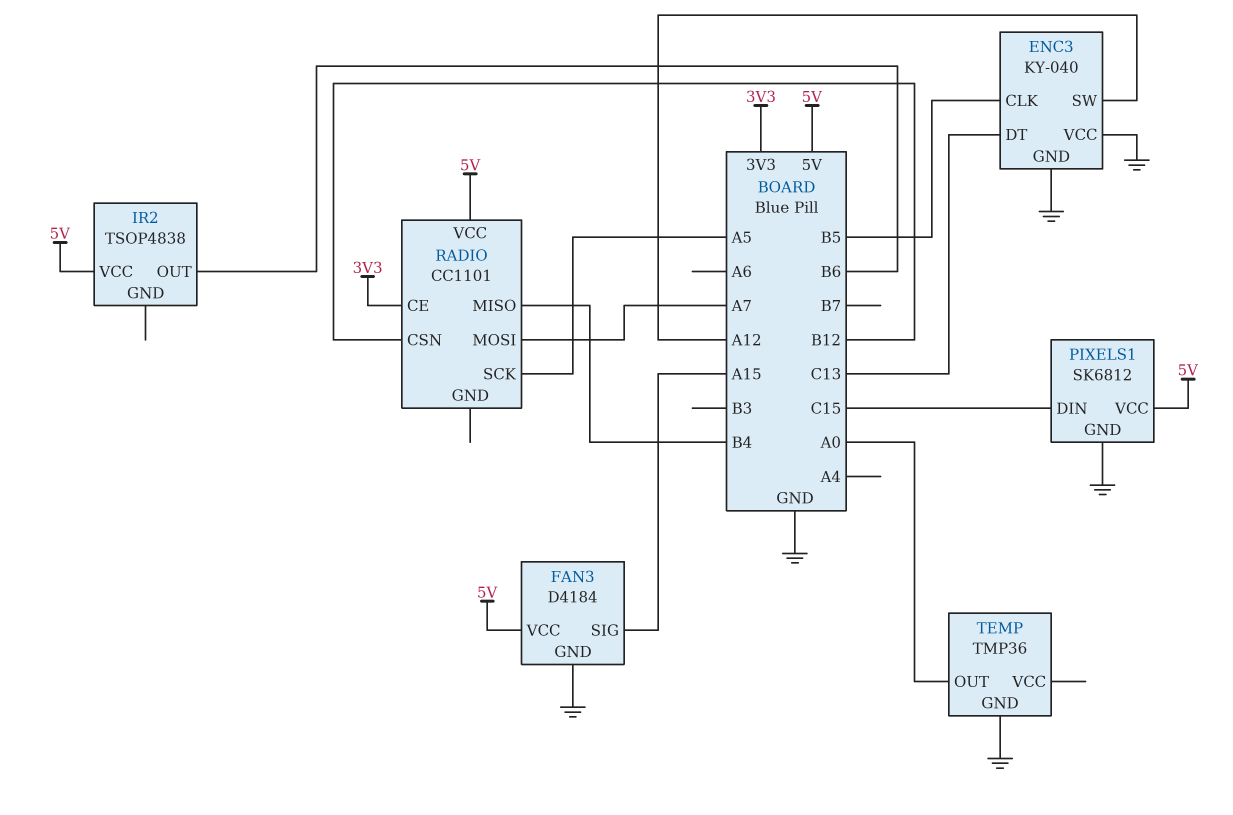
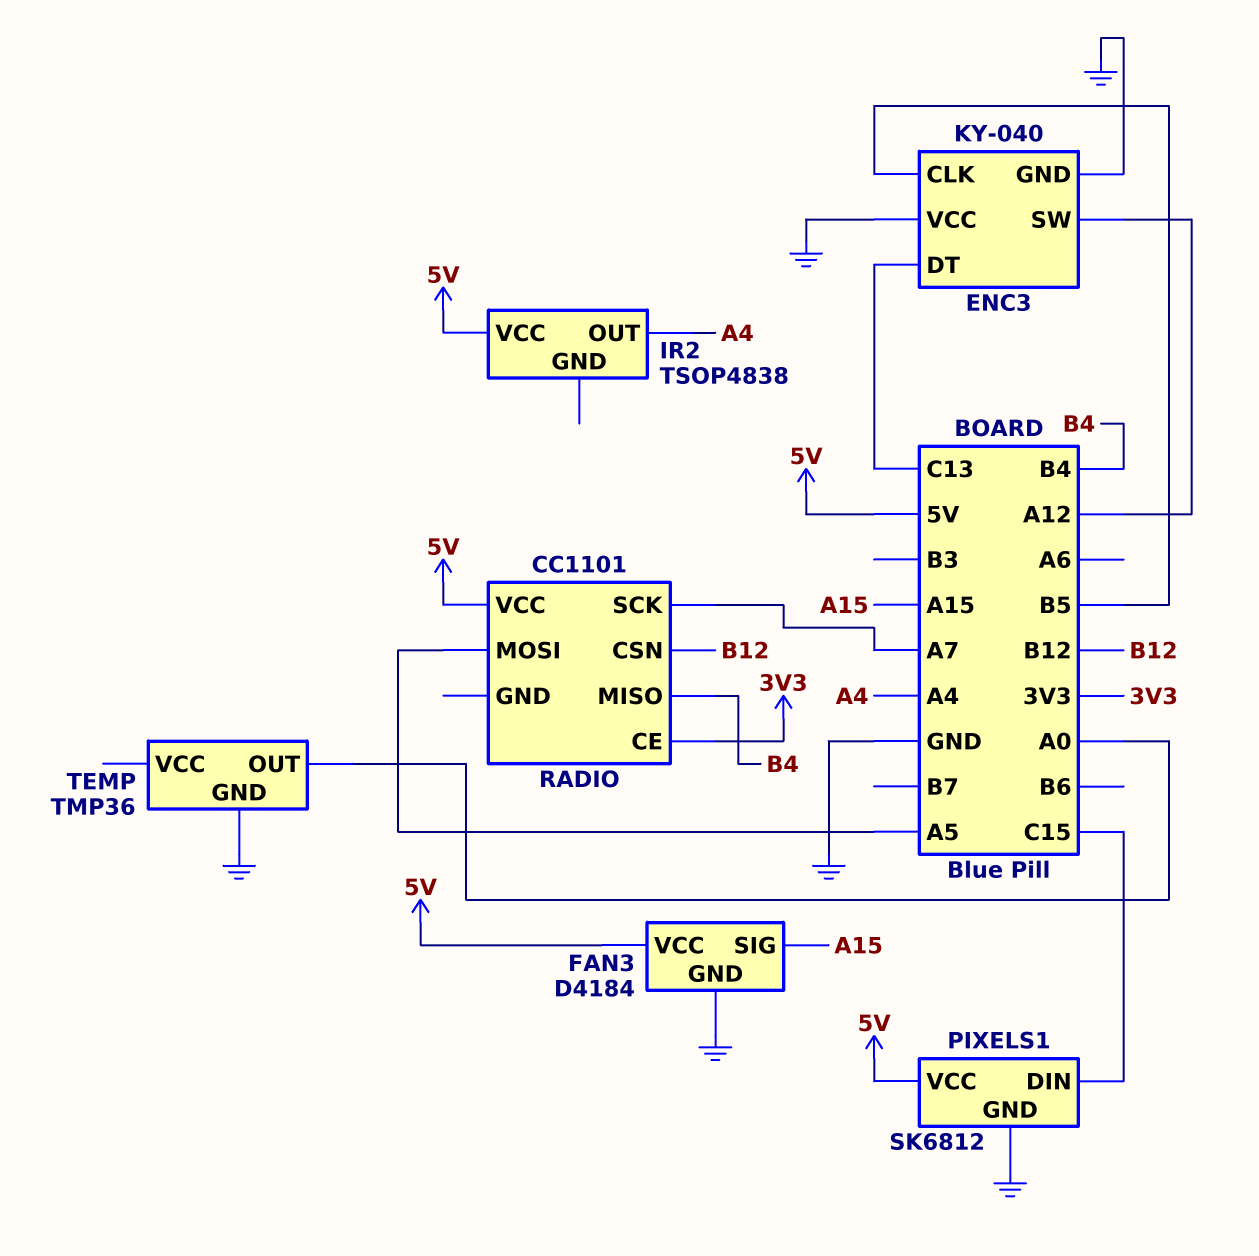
IR2 pin OUT: B6 -> A4
RADIO pin MOSI: A7 -> A5
RADIO pin SCK: A5 -> A7

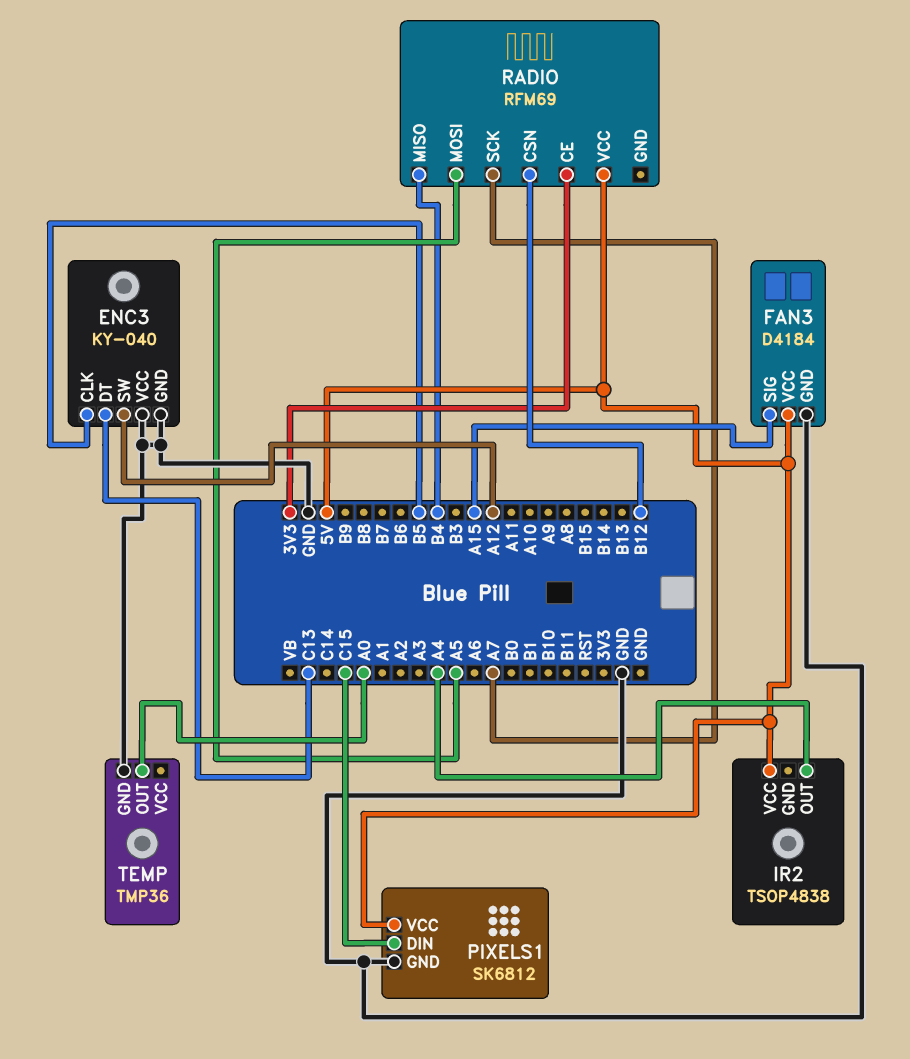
RADIO: CC1101 -> RFM69

